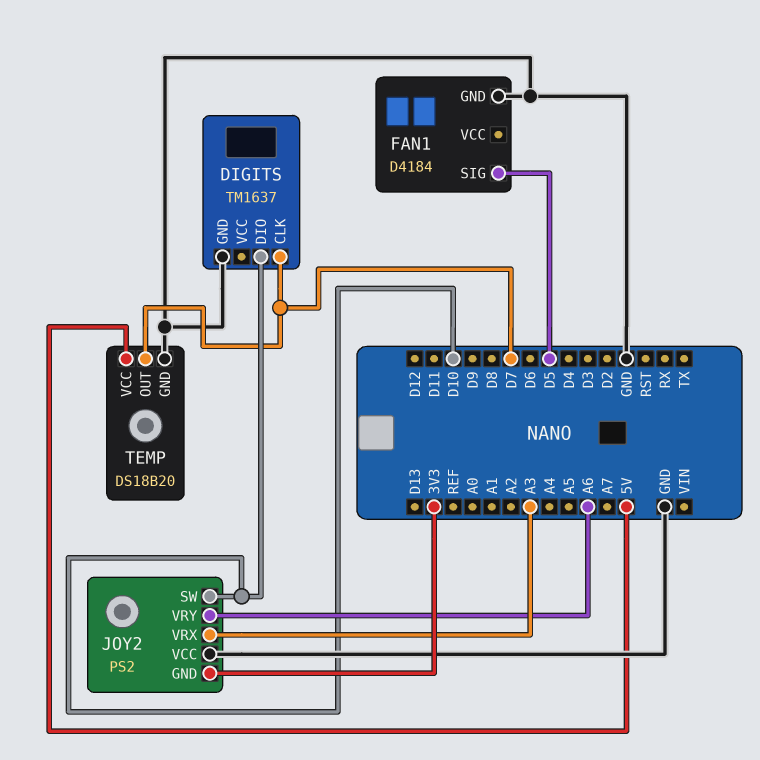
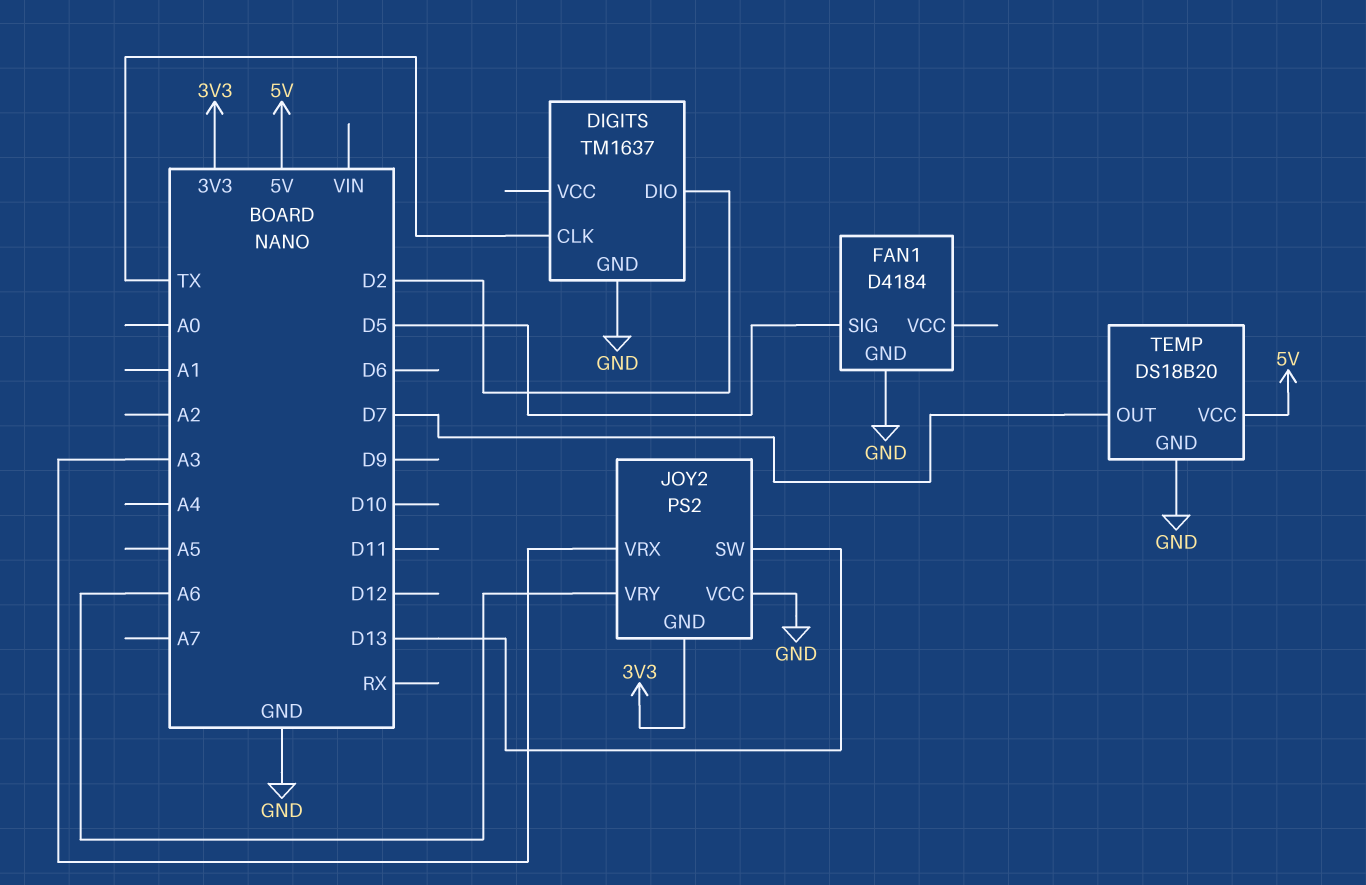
DIGITS pin CLK: D7 -> TX
DIGITS pin DIO: D10 -> D2
JOY2 pin SW: D10 -> D13

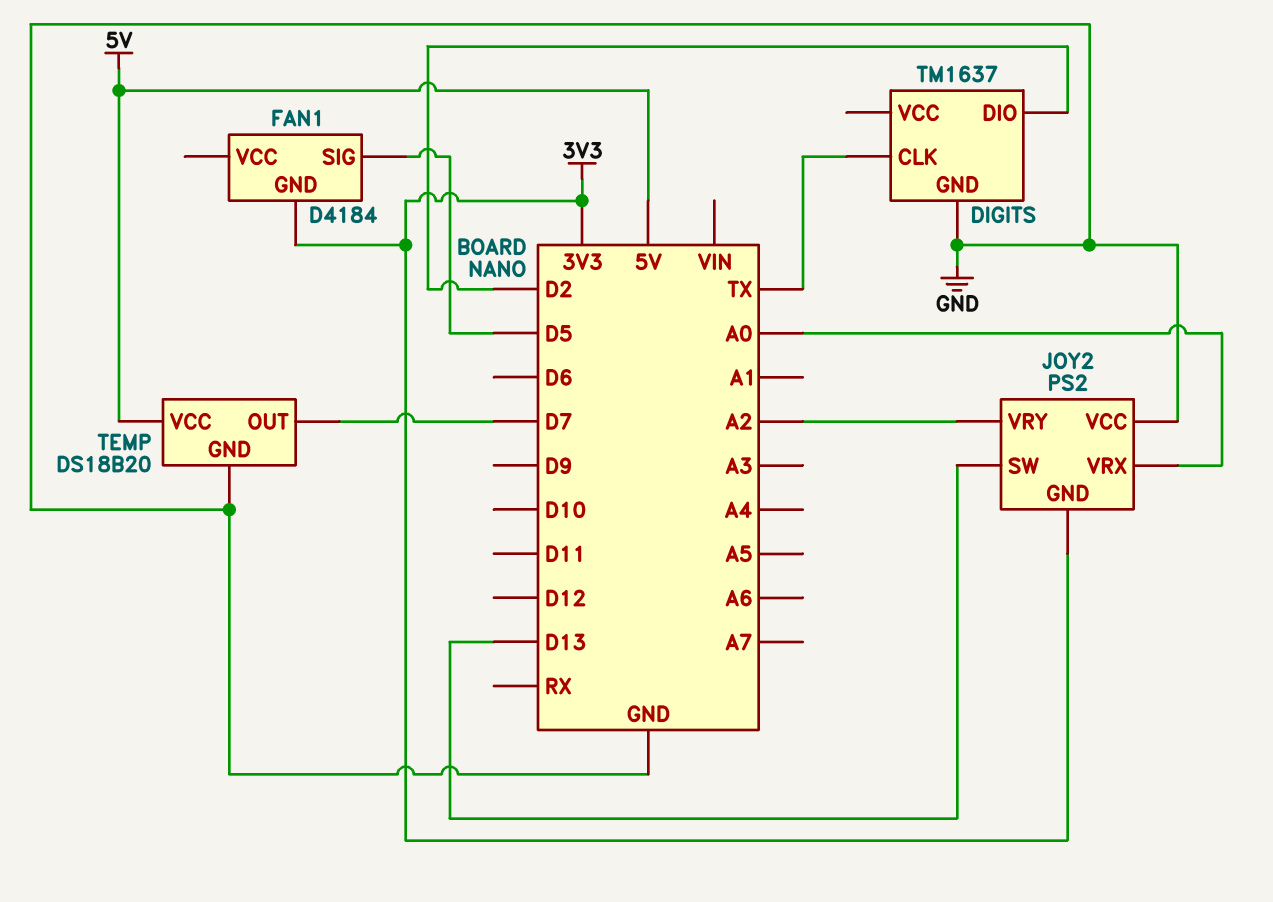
FAN1 pin GND: GND -> 3V3
JOY2 pin VRX: A3 -> A0
JOY2 pin VRY: A6 -> A2

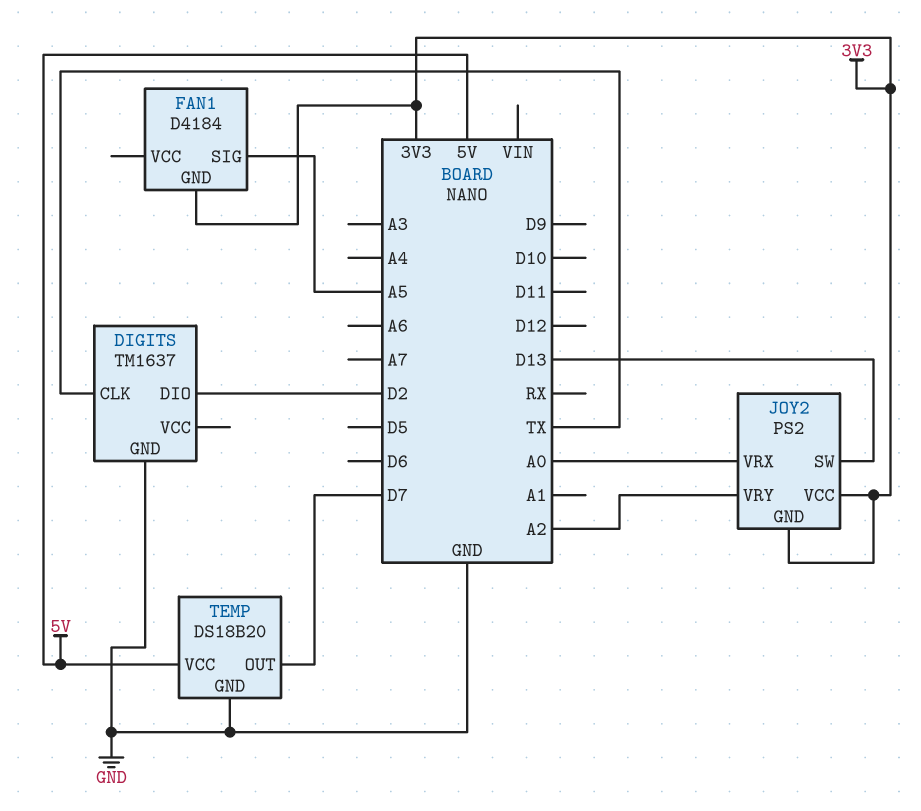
FAN1 pin SIG: D5 -> A5
JOY2 pin VCC: GND -> 3V3

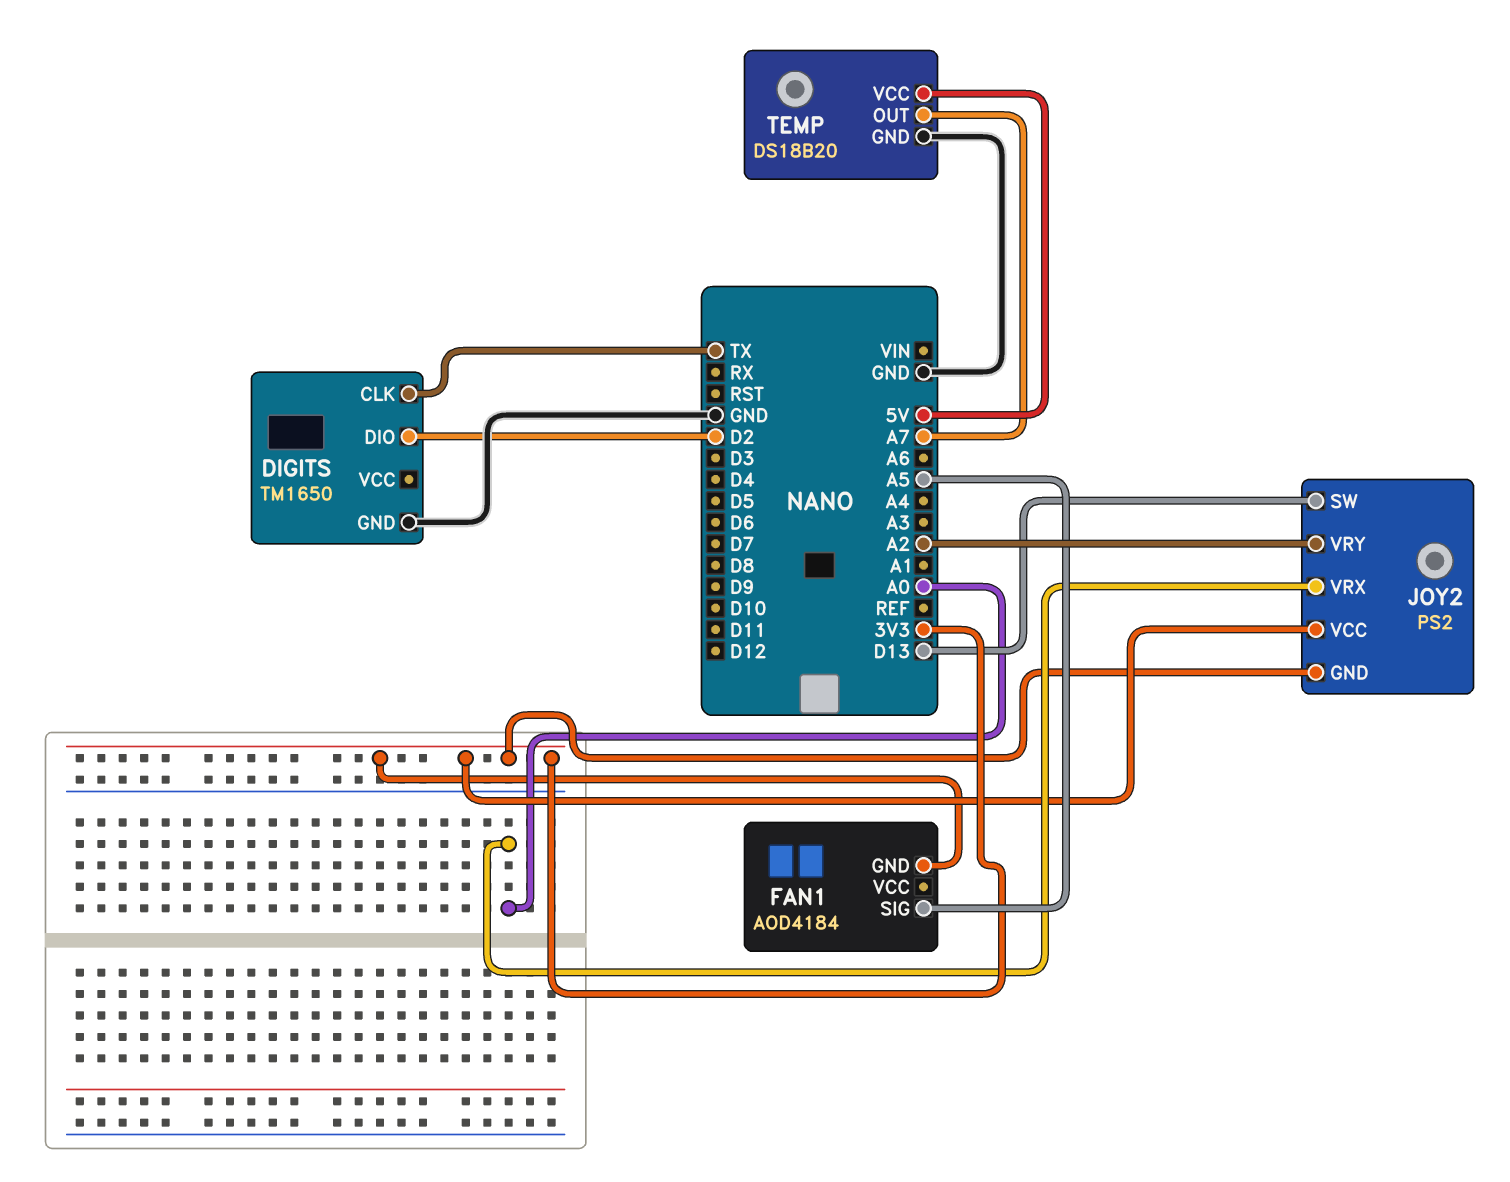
DIGITS: TM1637 -> TM1650
FAN1: D4184 -> AOD4184
TEMP pin OUT: D7 -> A7

